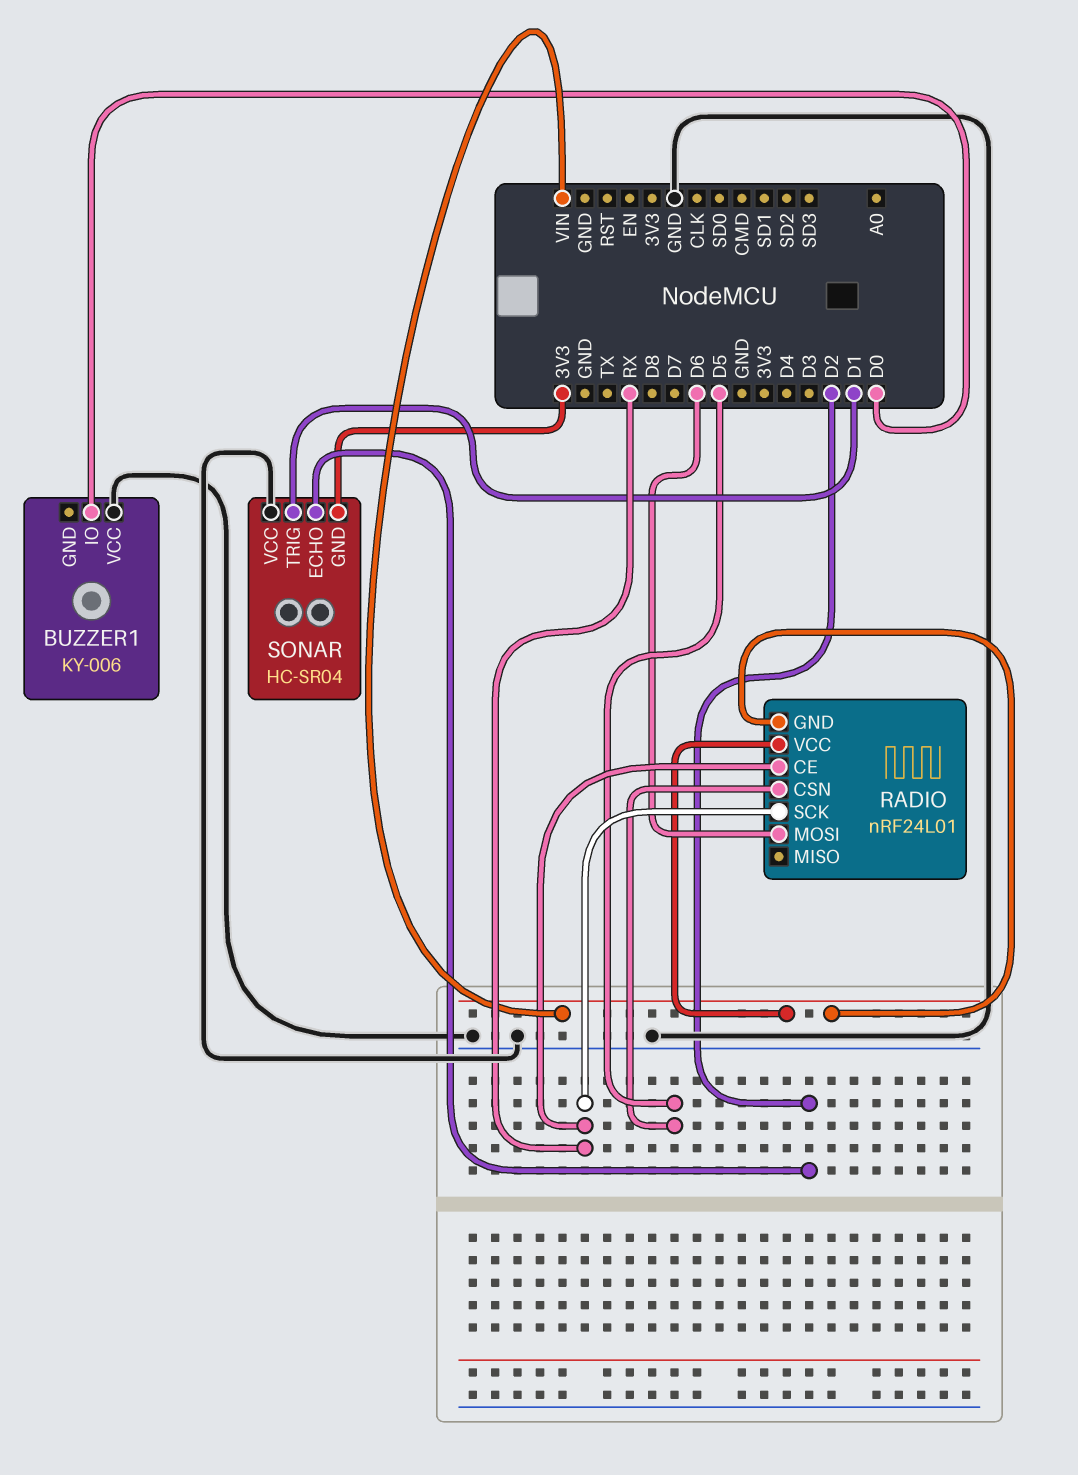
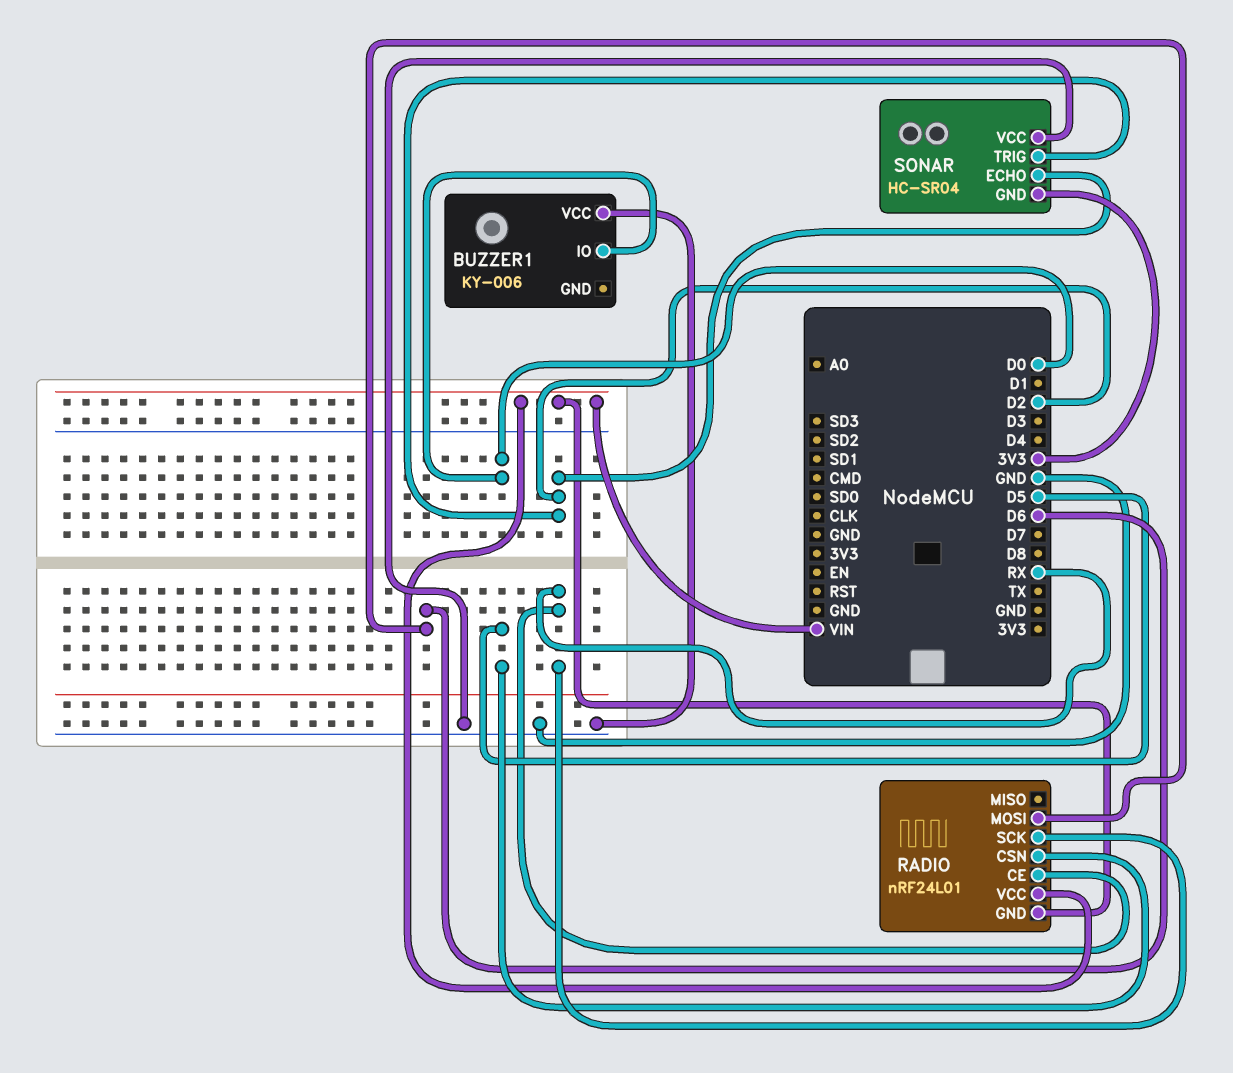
SONAR pin TRIG: D1 -> D2

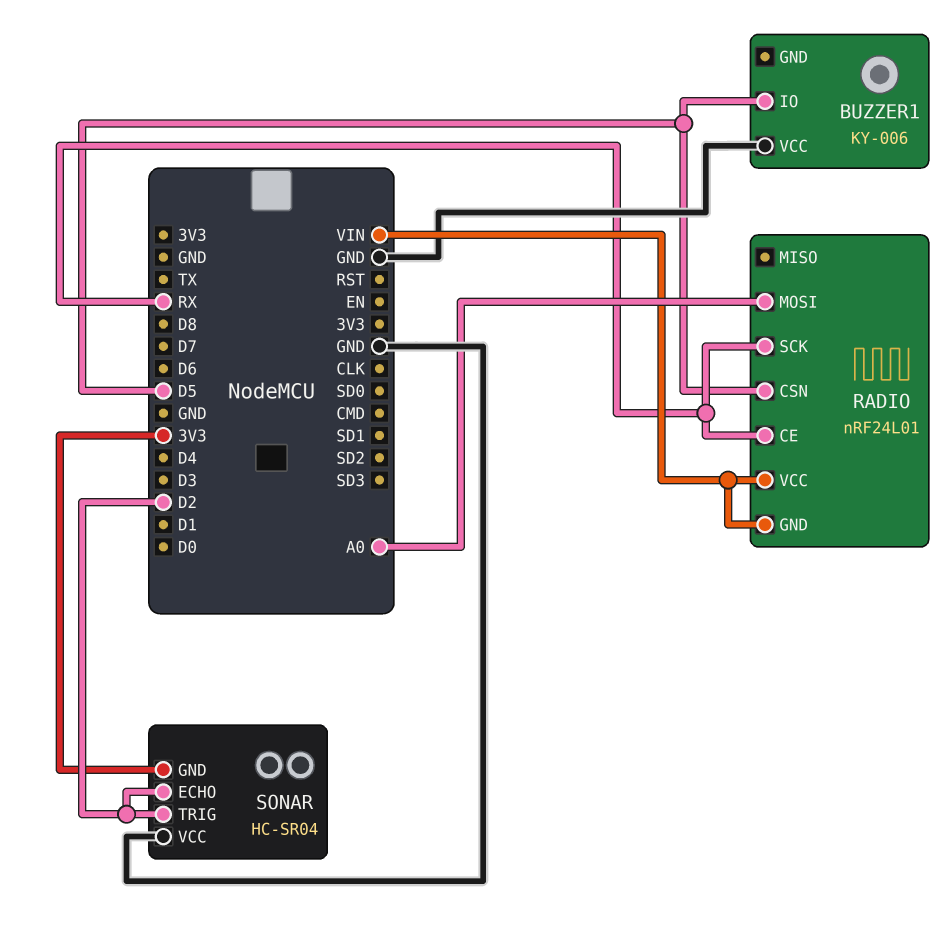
BUZZER1 pin IO: D0 -> D5
RADIO pin MOSI: D6 -> A0

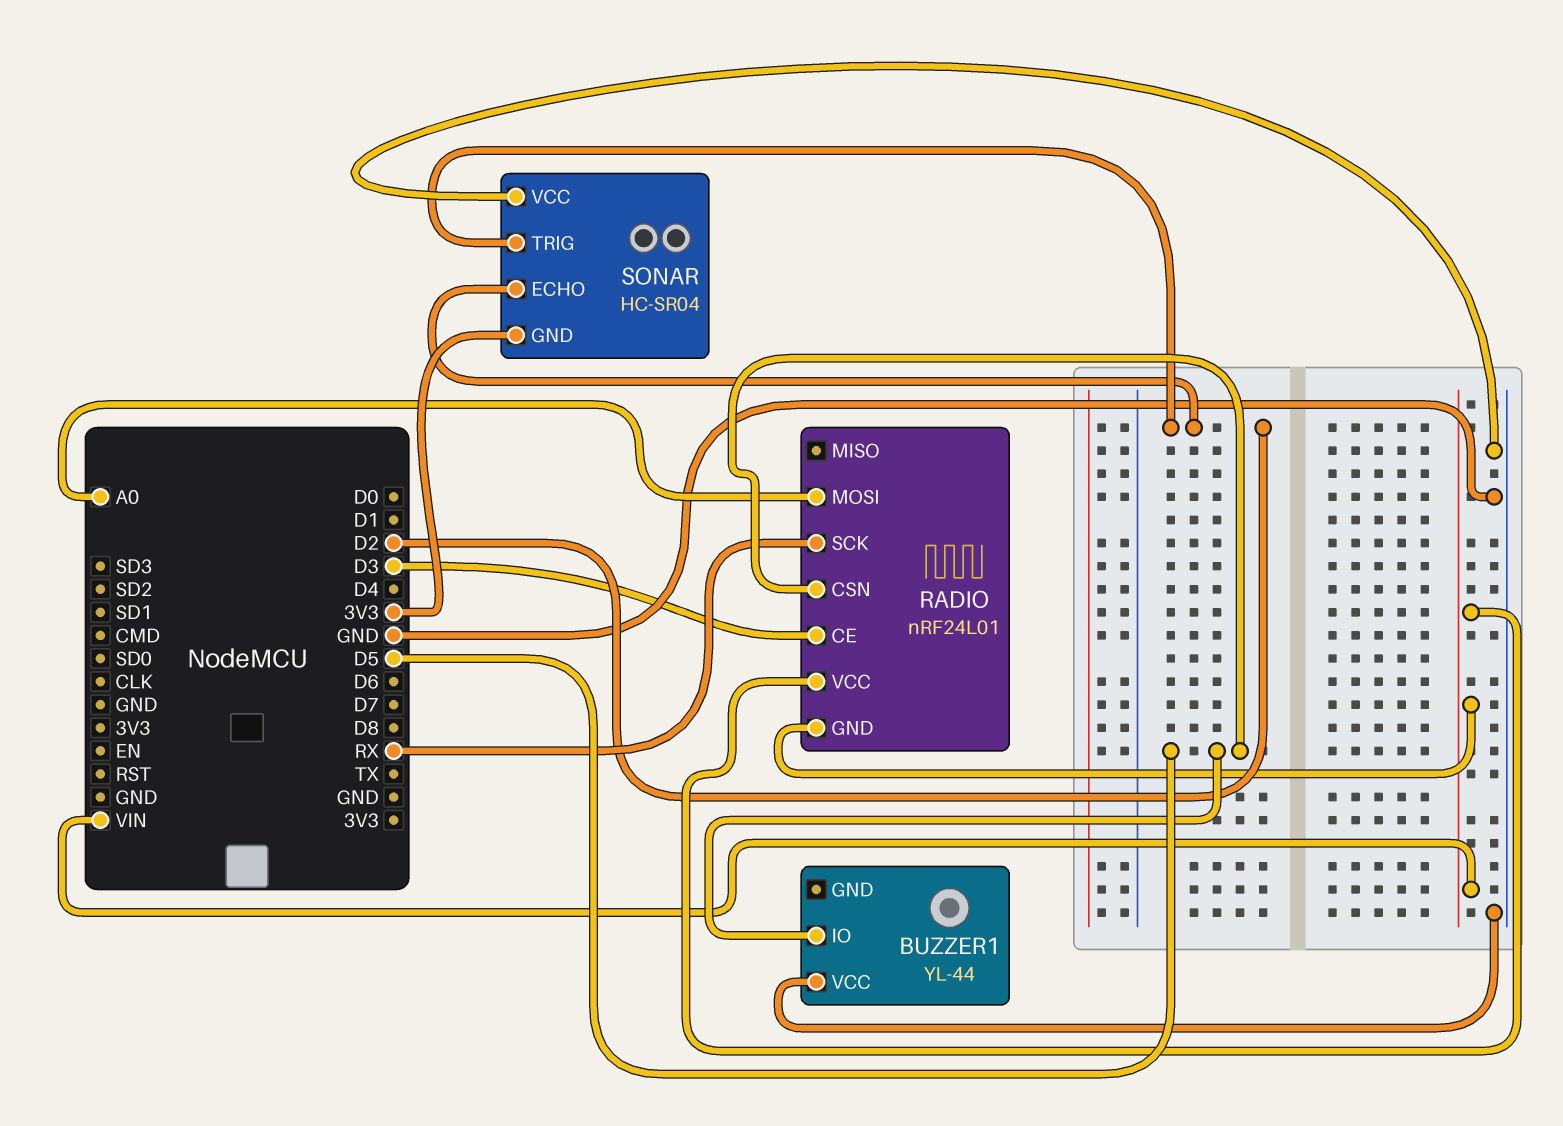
BUZZER1: KY-006 -> YL-44
RADIO pin CE: RX -> D3

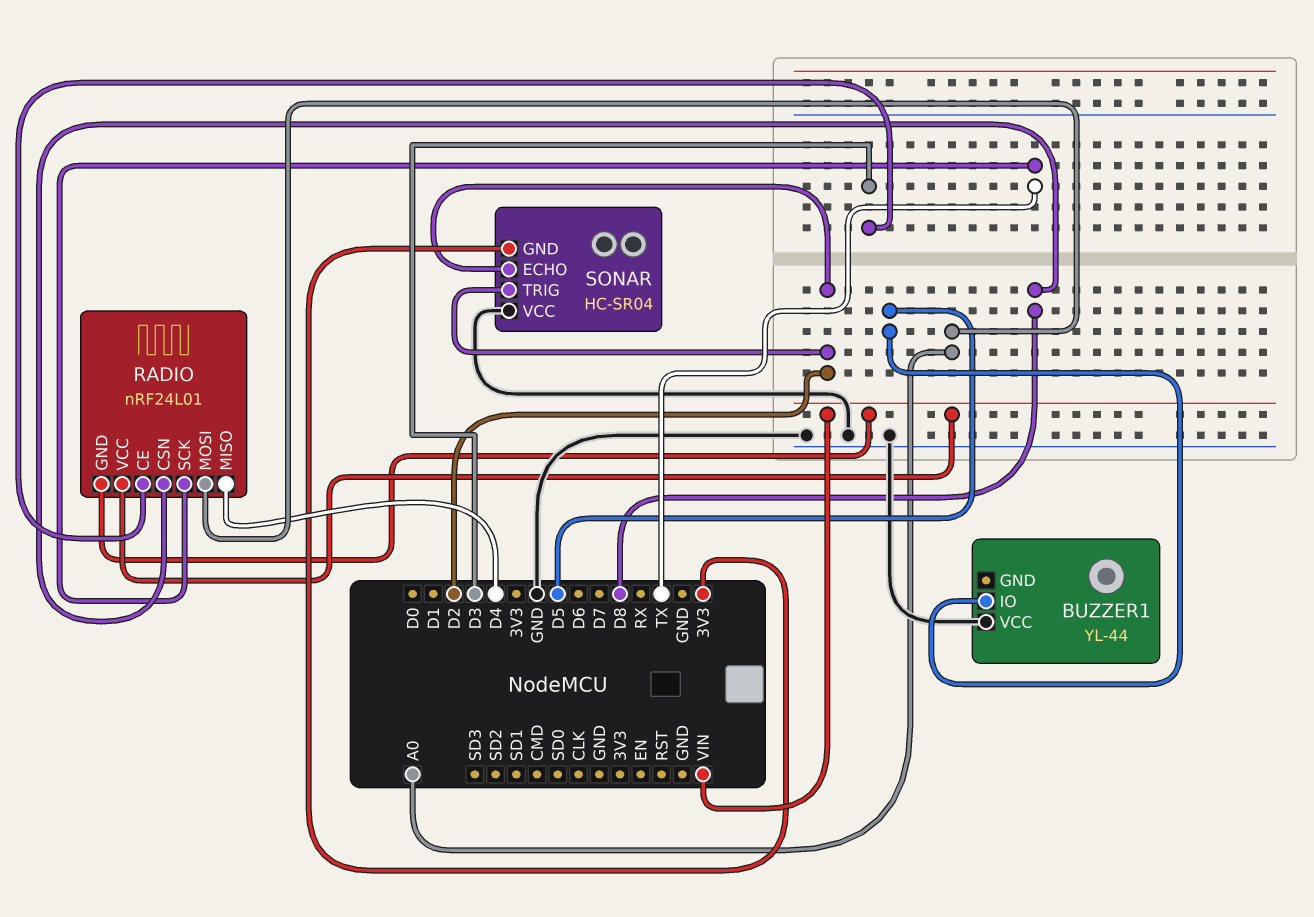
RADIO pin CSN: D5 -> D8
RADIO pin MISO: none -> D4
RADIO pin SCK: RX -> TX

